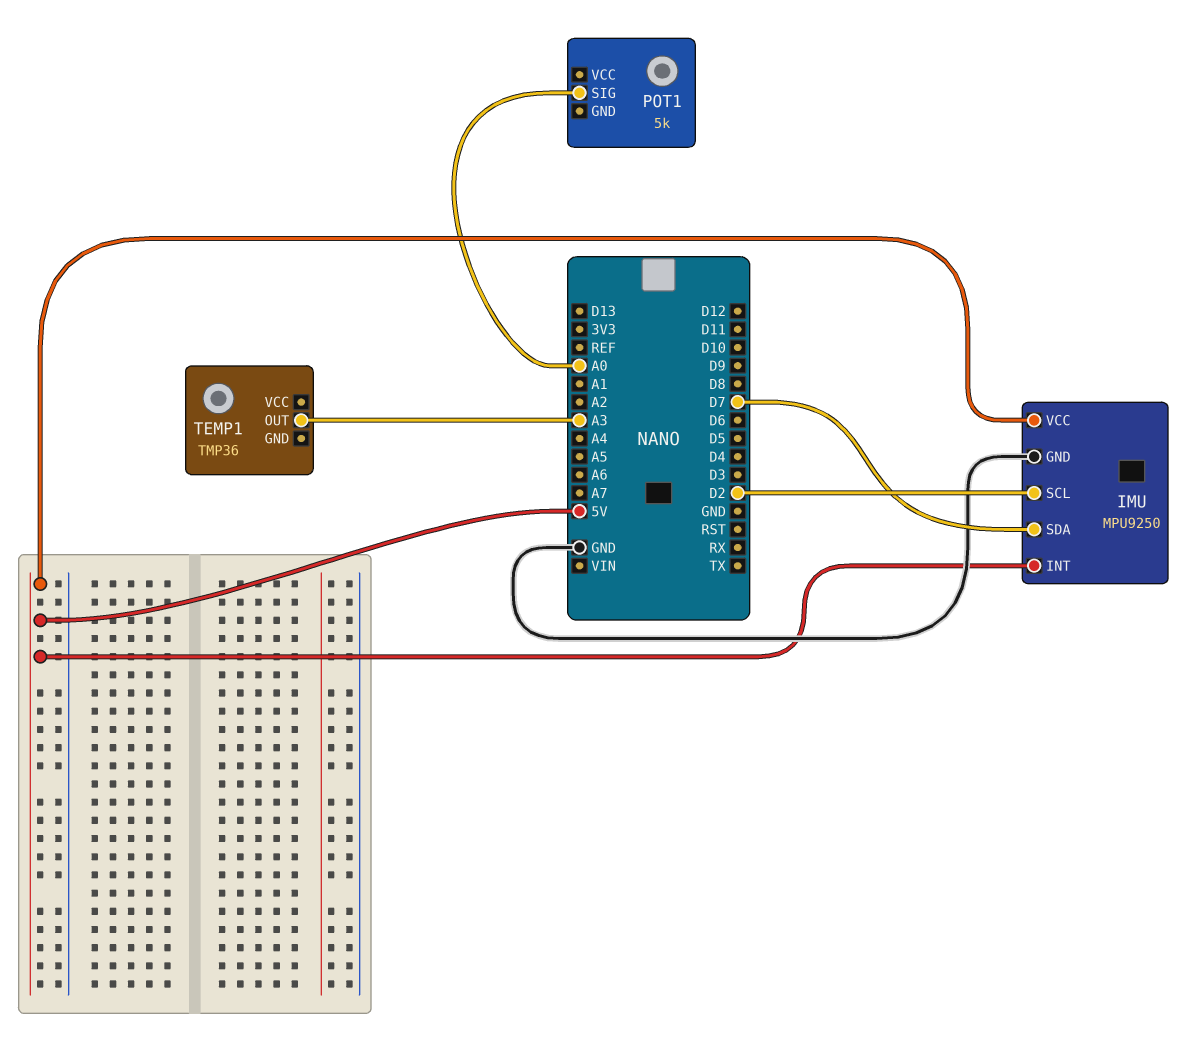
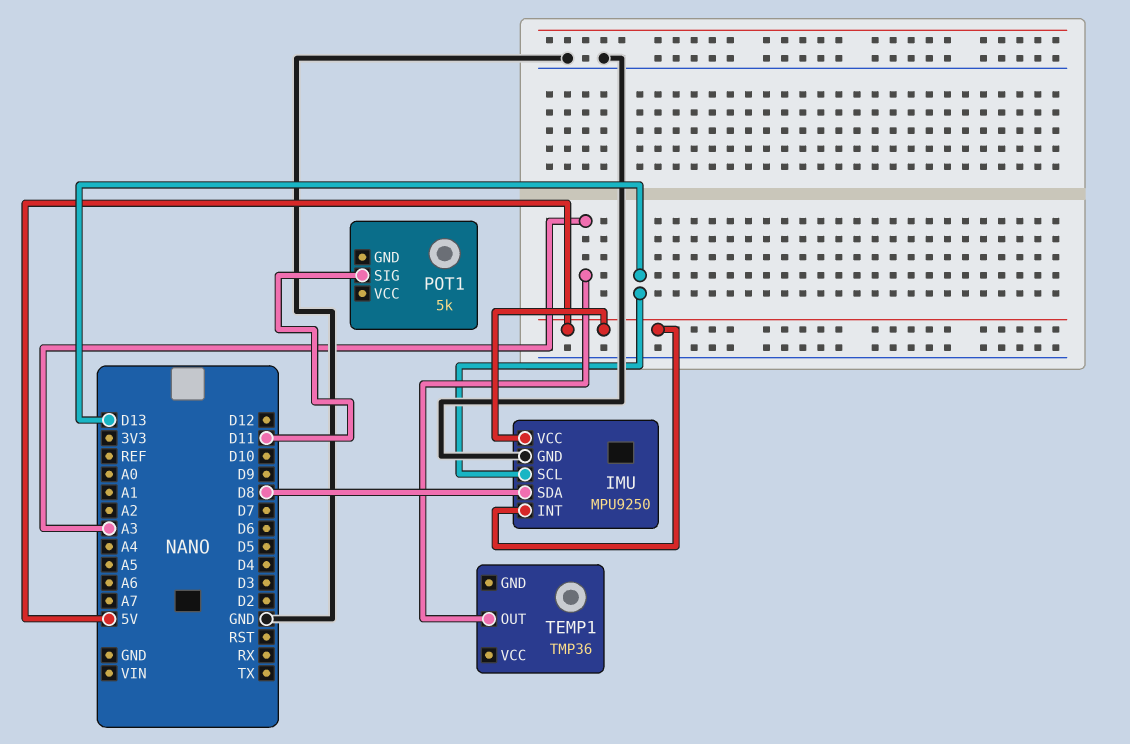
IMU pin SCL: D2 -> D13
IMU pin SDA: D7 -> D8
POT1 pin SIG: A0 -> D11

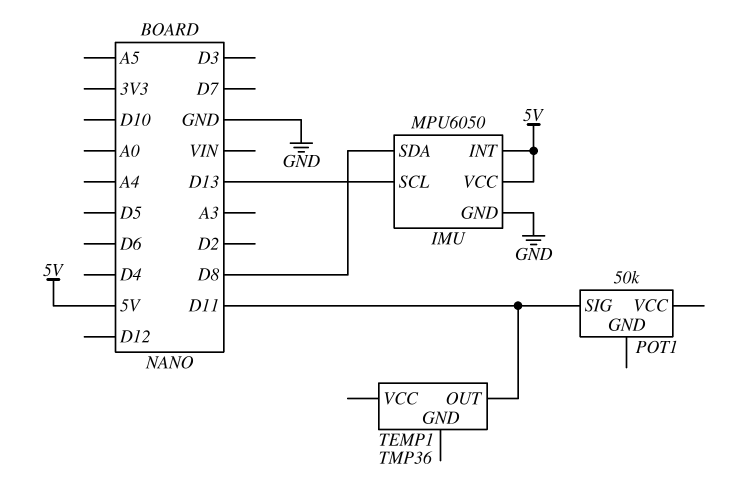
IMU: MPU9250 -> MPU6050
POT1: 5k -> 50k
TEMP1 pin OUT: A3 -> D11

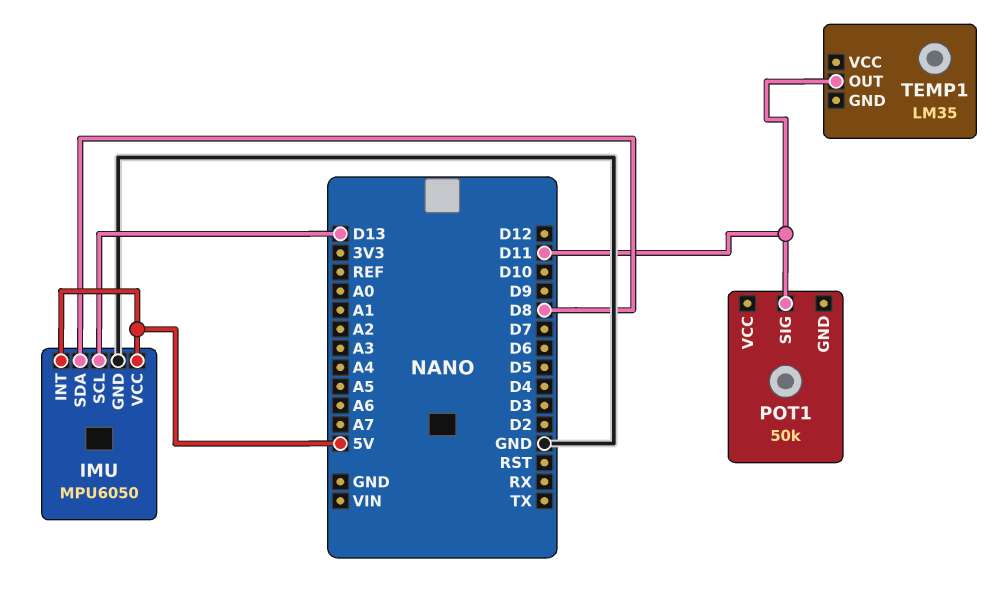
TEMP1: TMP36 -> LM35

